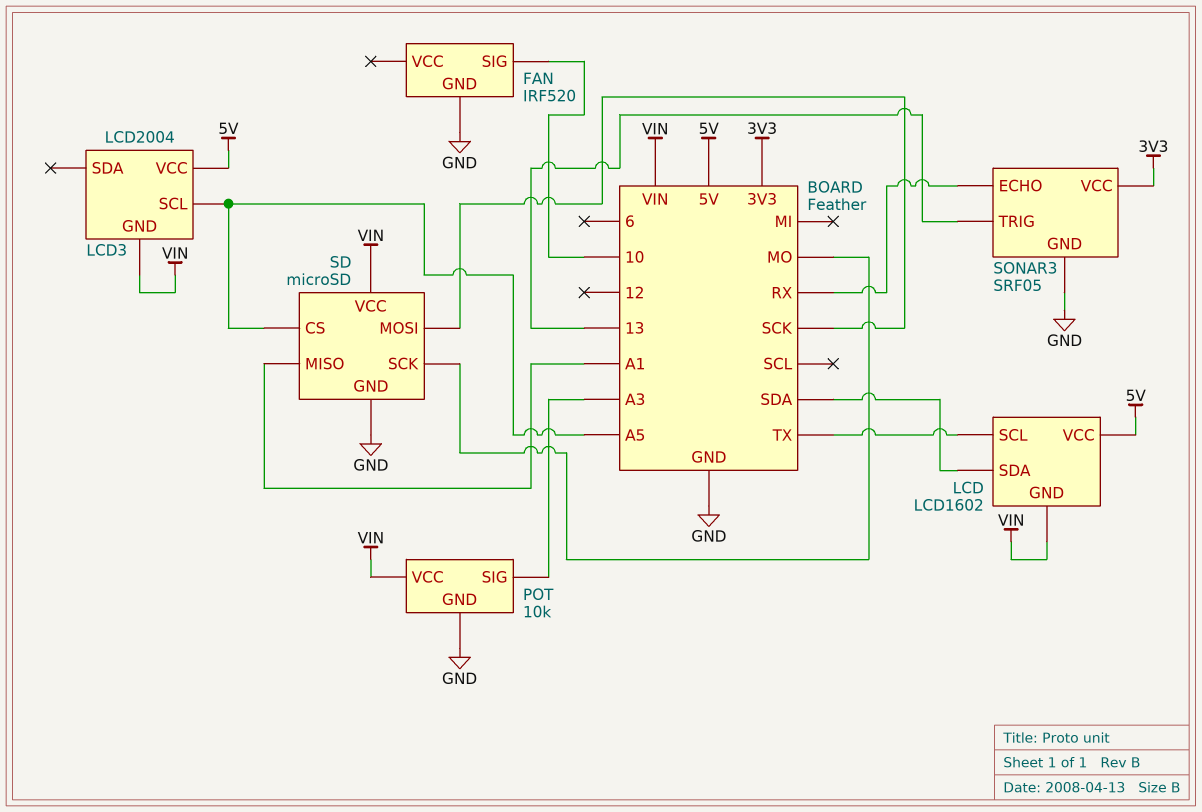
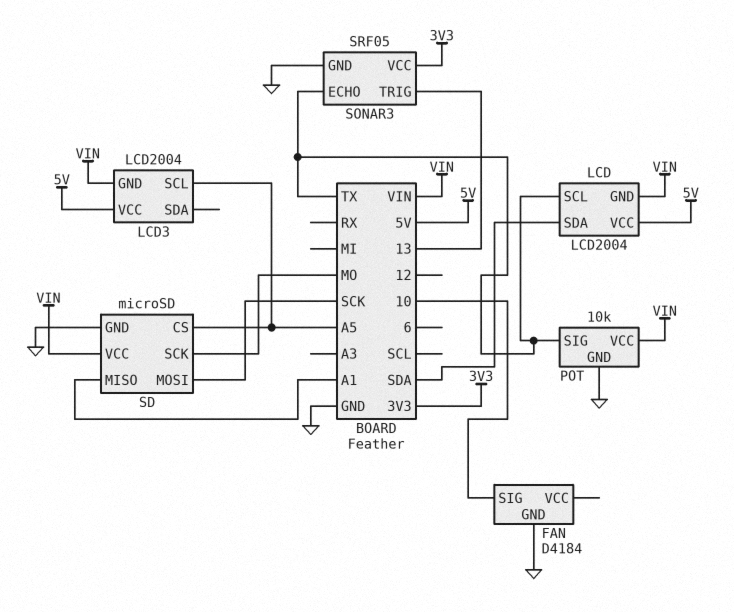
FAN: IRF520 -> D4184
LCD: LCD1602 -> LCD2004
POT pin SIG: A3 -> TX
SONAR3 pin ECHO: RX -> TX

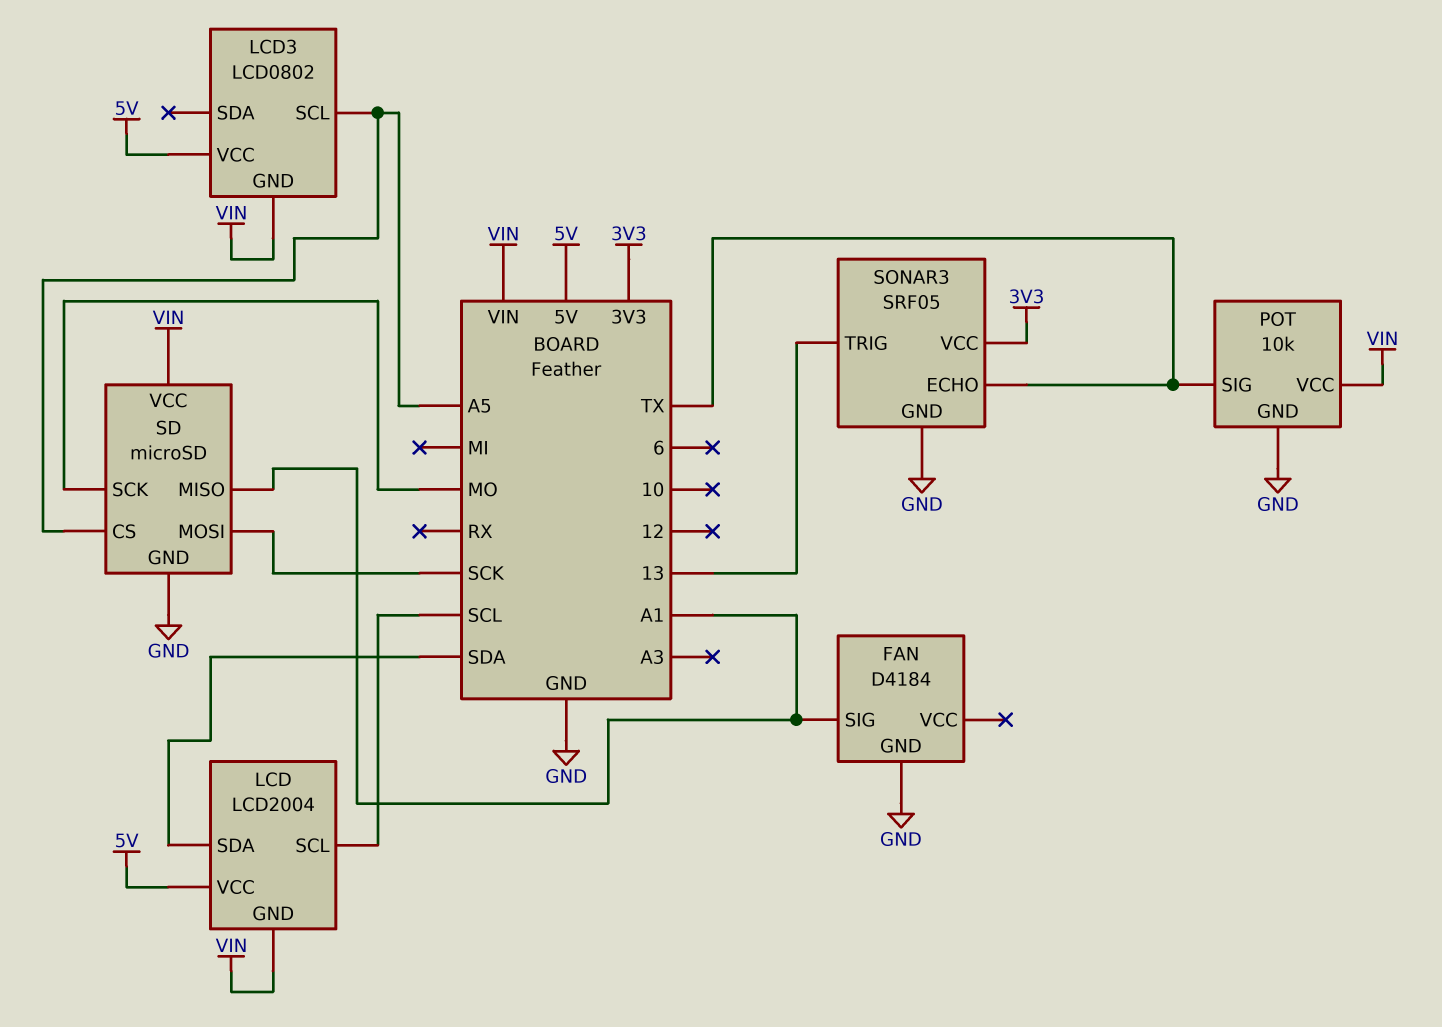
FAN pin SIG: 10 -> A1
LCD pin SCL: TX -> SCL
LCD3: LCD2004 -> LCD0802

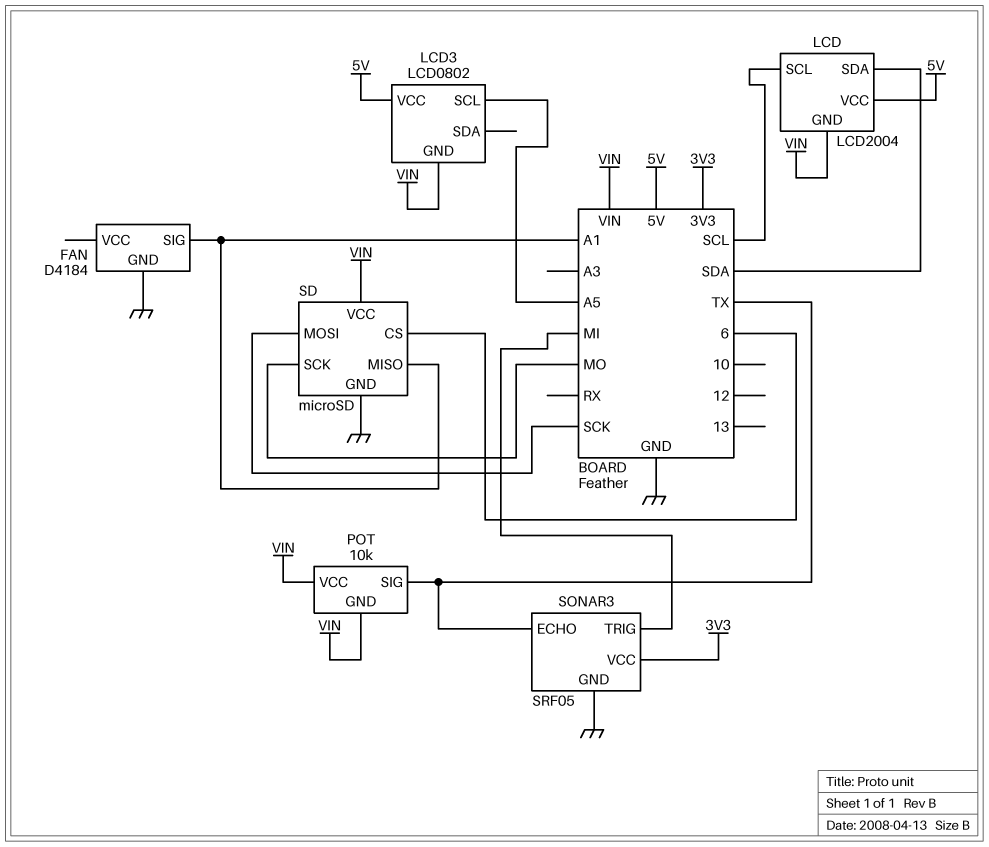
POT pin GND: GND -> VIN
SD pin CS: A5 -> 6
SONAR3 pin TRIG: 13 -> MI

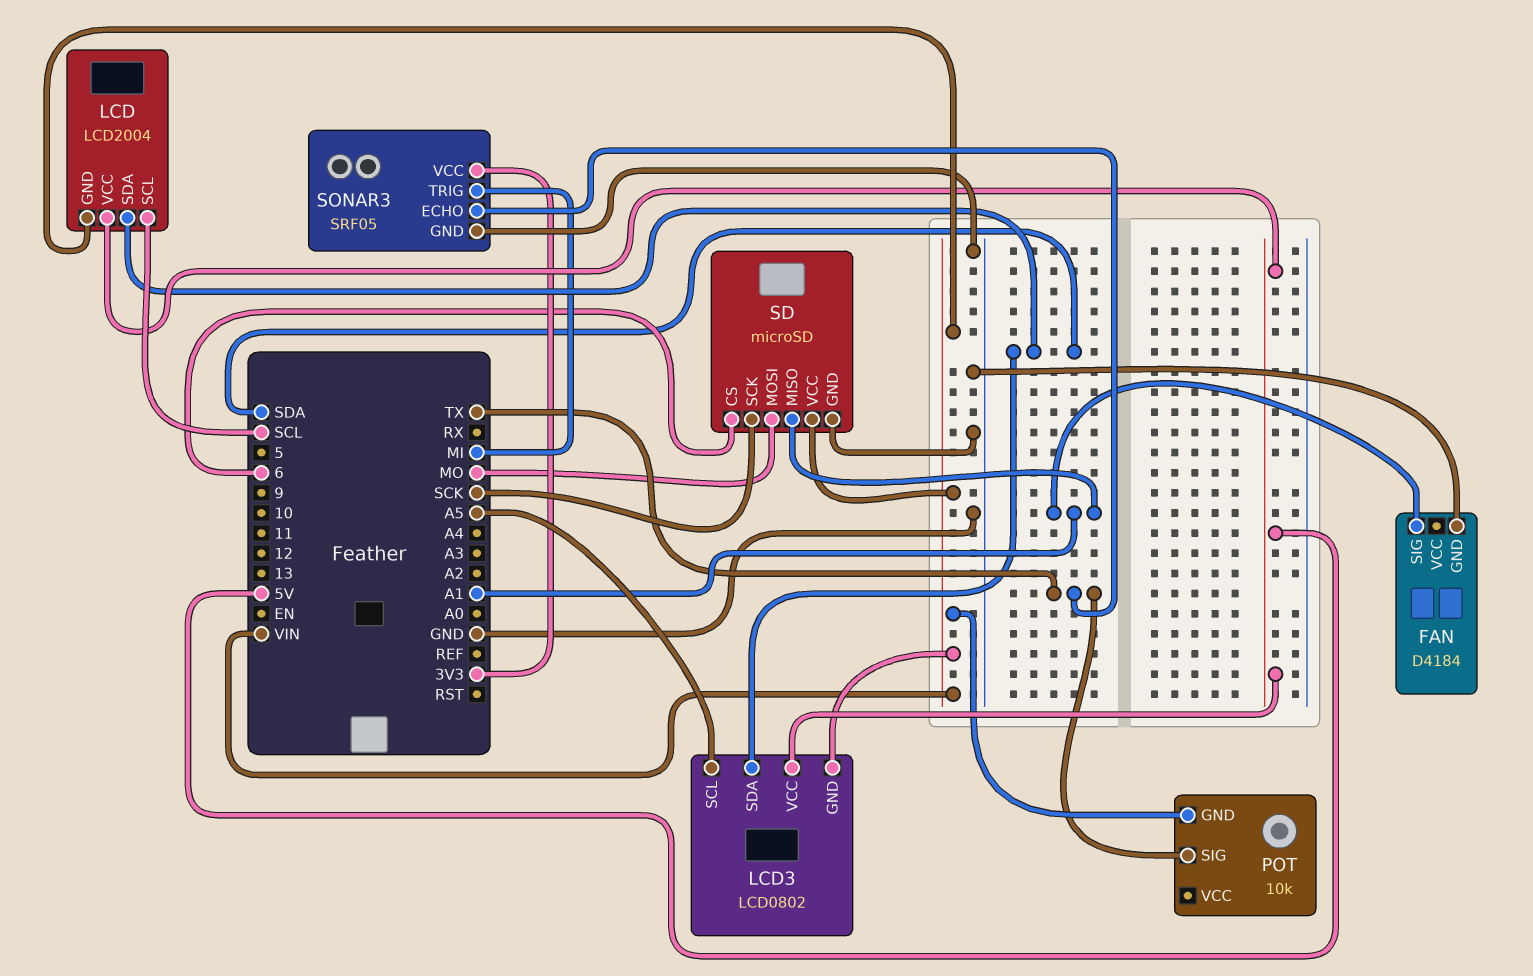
LCD3 pin SDA: none -> SDA
POT pin VCC: VIN -> none
SD pin MOSI: SCK -> MO
SD pin SCK: MO -> SCK

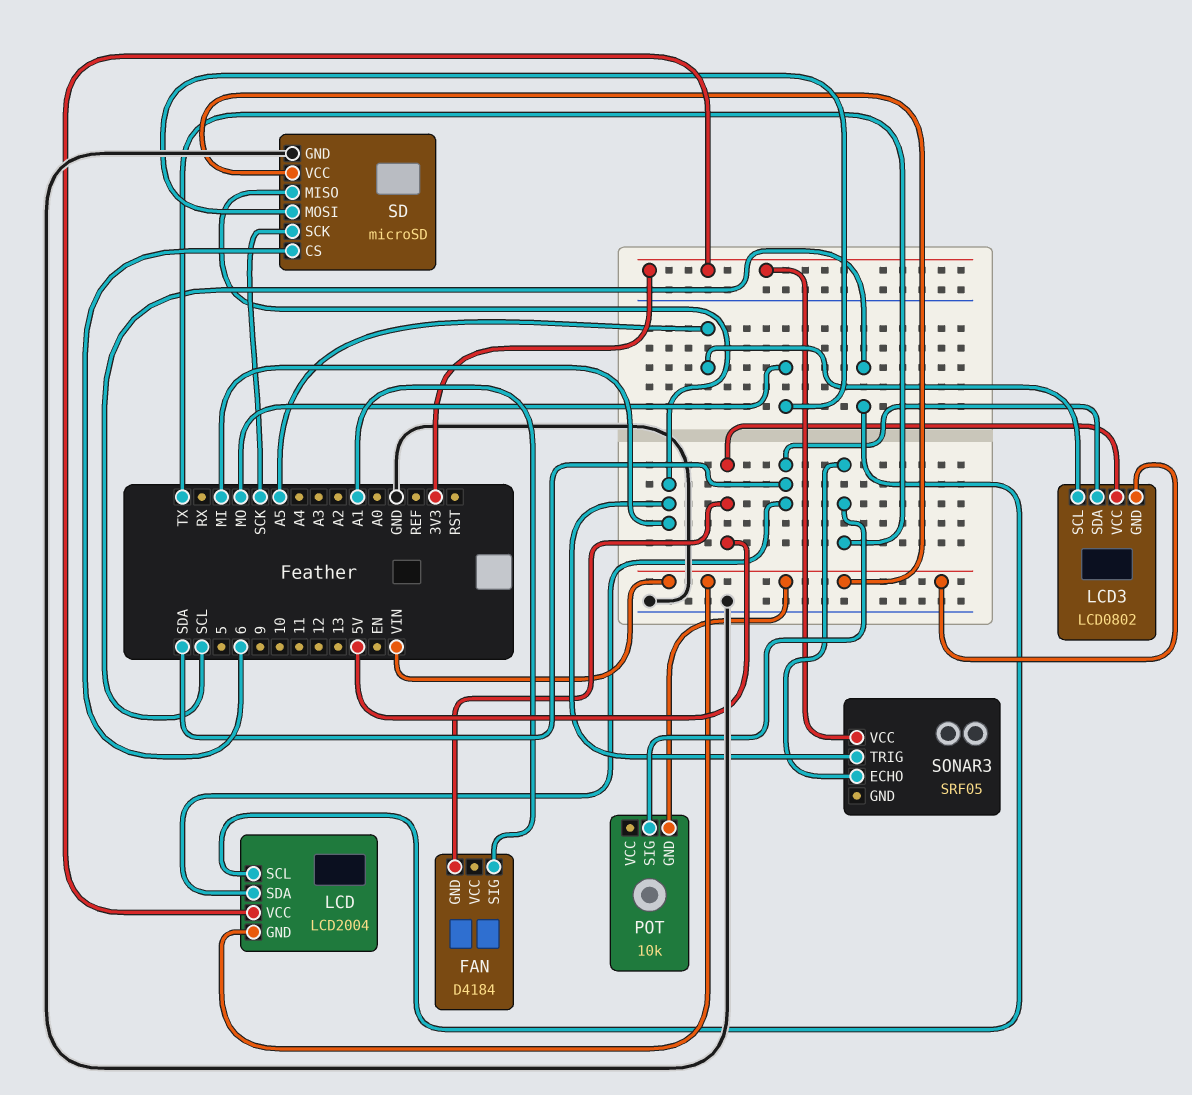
FAN pin GND: GND -> 5V
LCD pin VCC: 5V -> 3V3
SD pin MISO: A1 -> MI
SONAR3 pin GND: GND -> none

